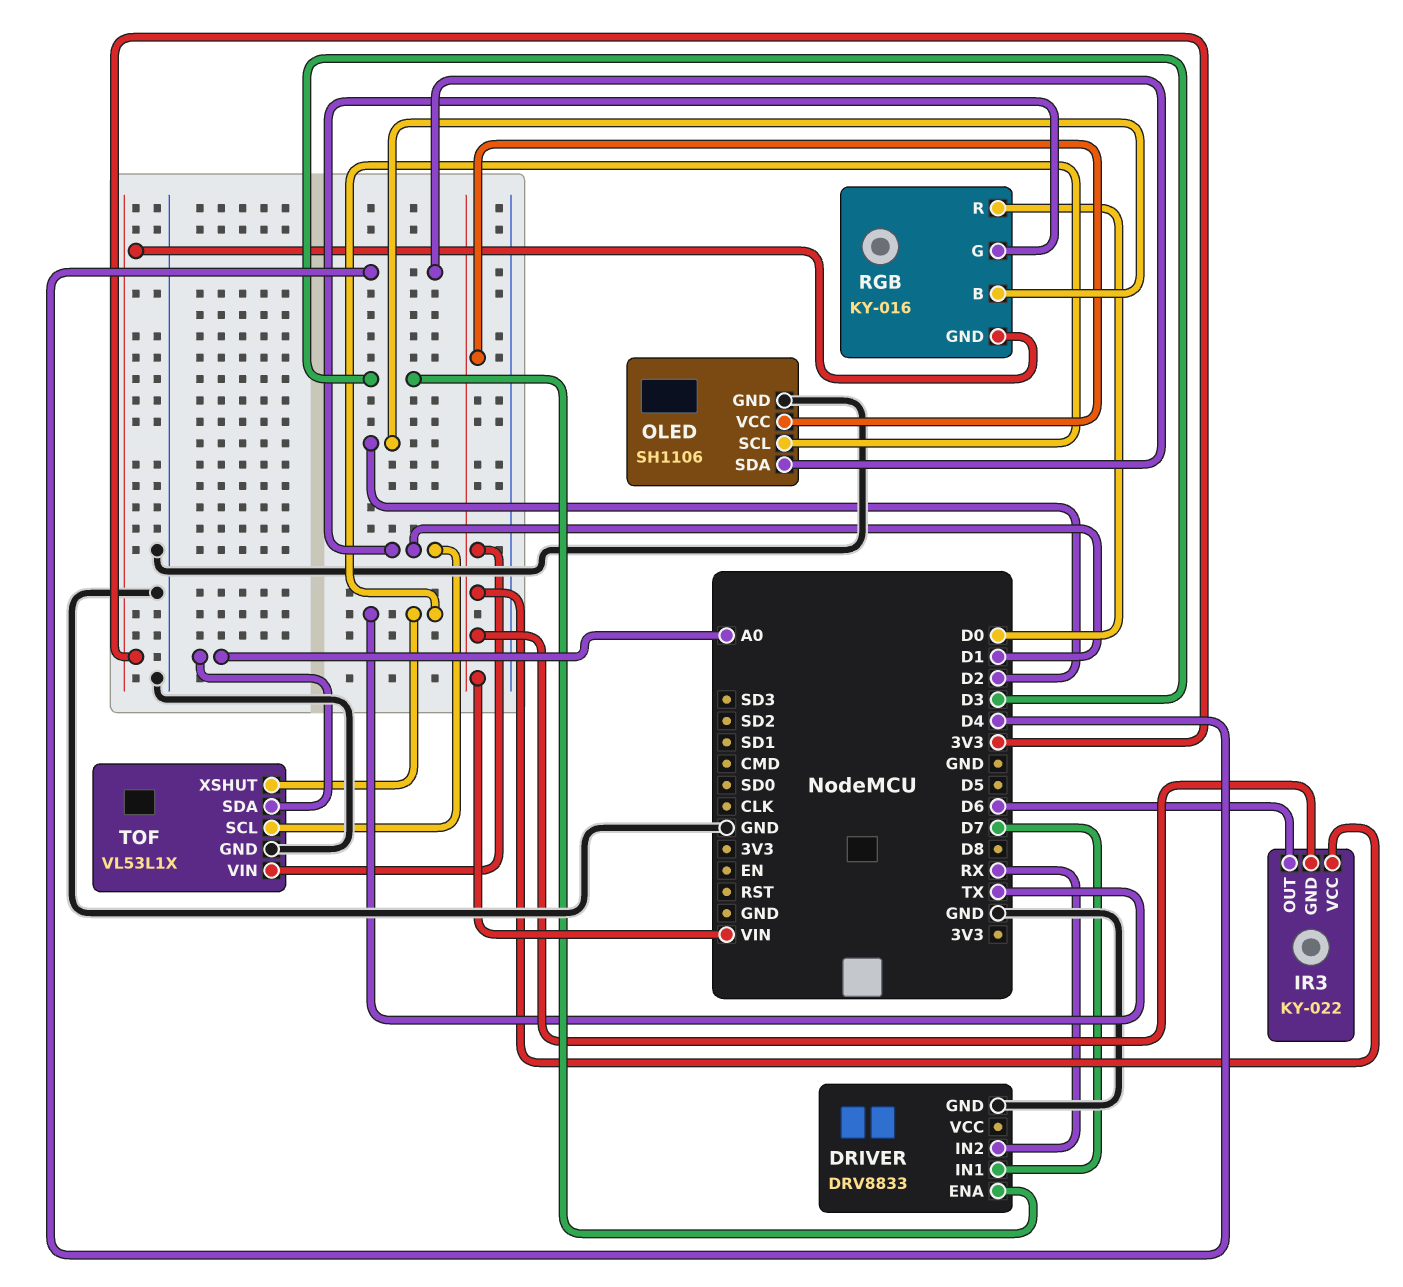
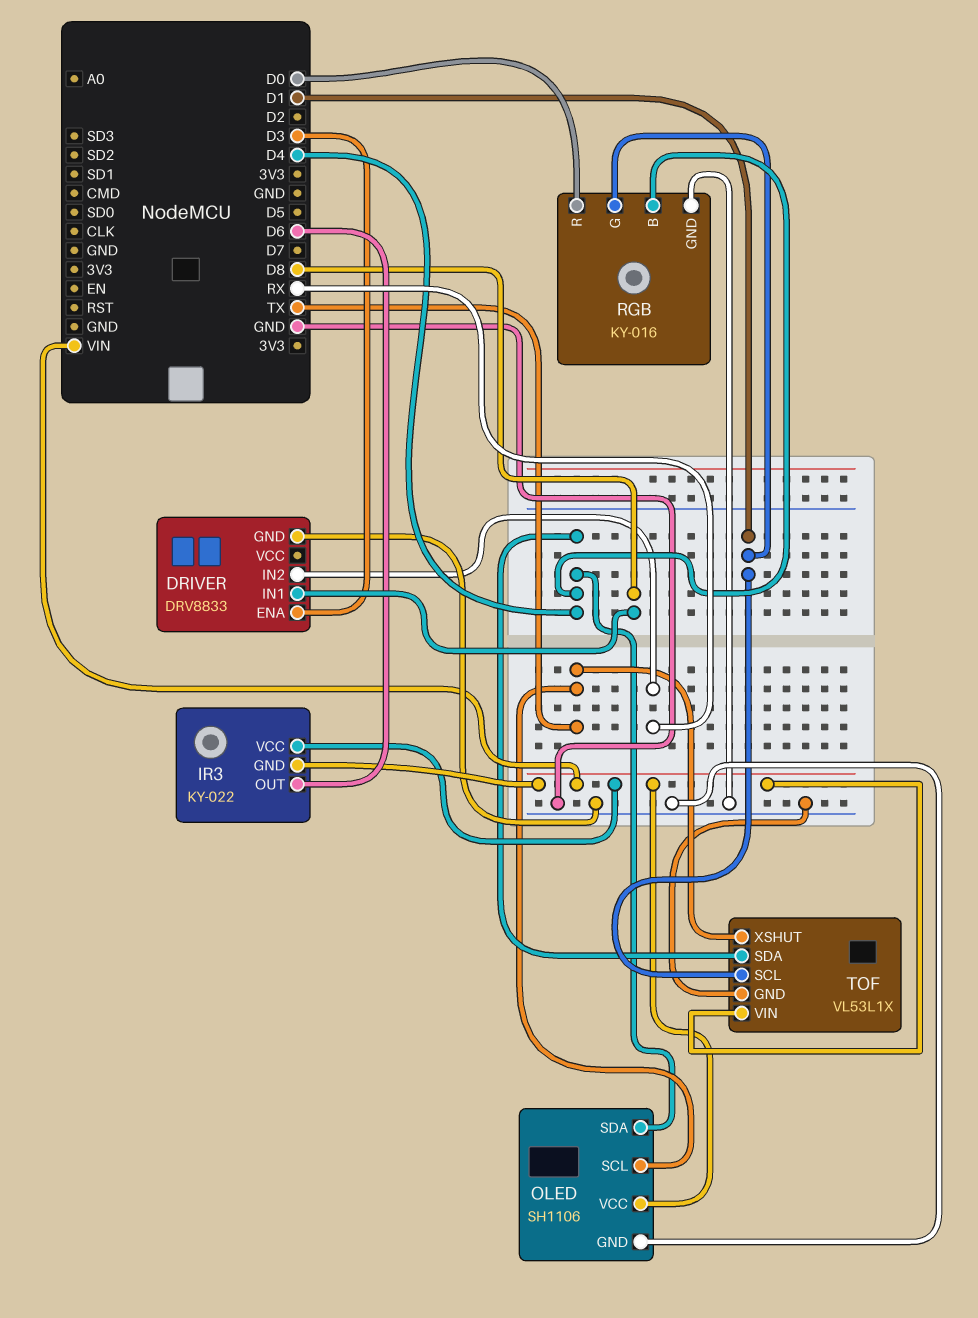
DRIVER pin IN1: D7 -> D8
RGB pin B: D2 -> D4
RGB pin GND: 3V3 -> GND
TOF pin SDA: A0 -> D4

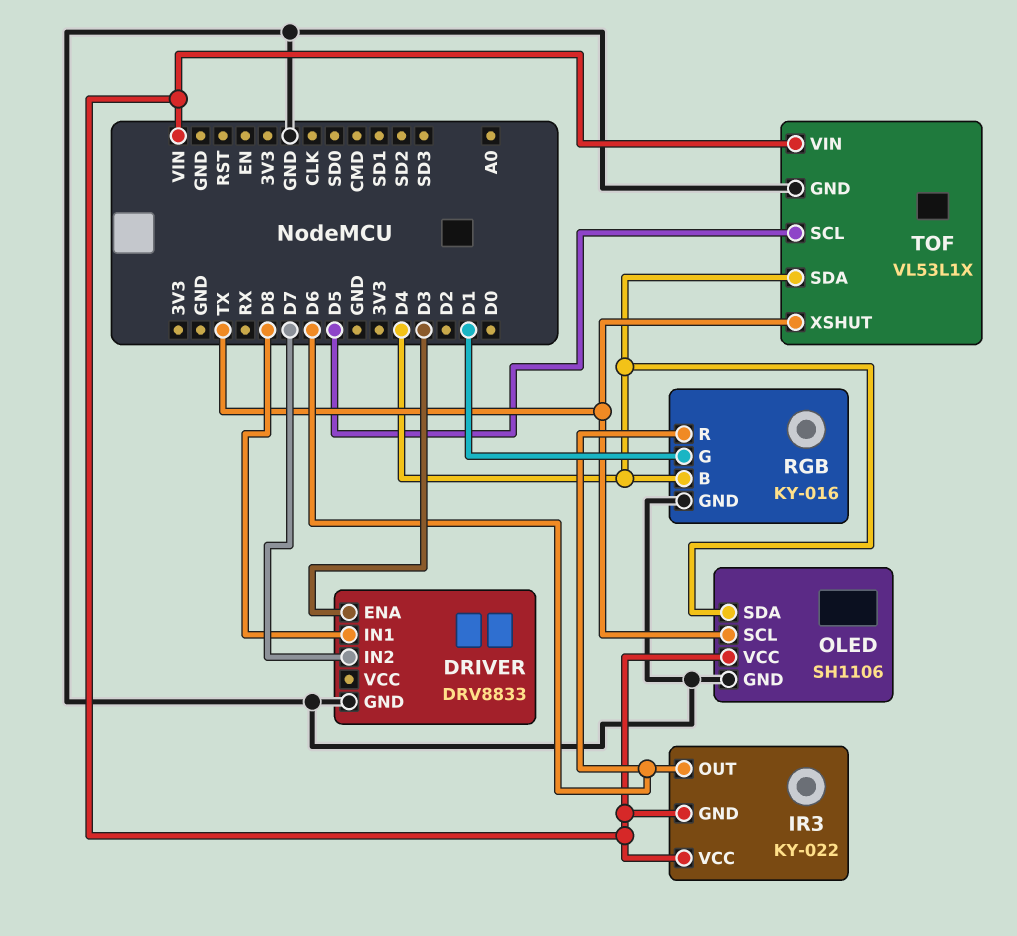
DRIVER pin IN2: RX -> D7
RGB pin R: D0 -> D6
TOF pin SCL: D1 -> D5

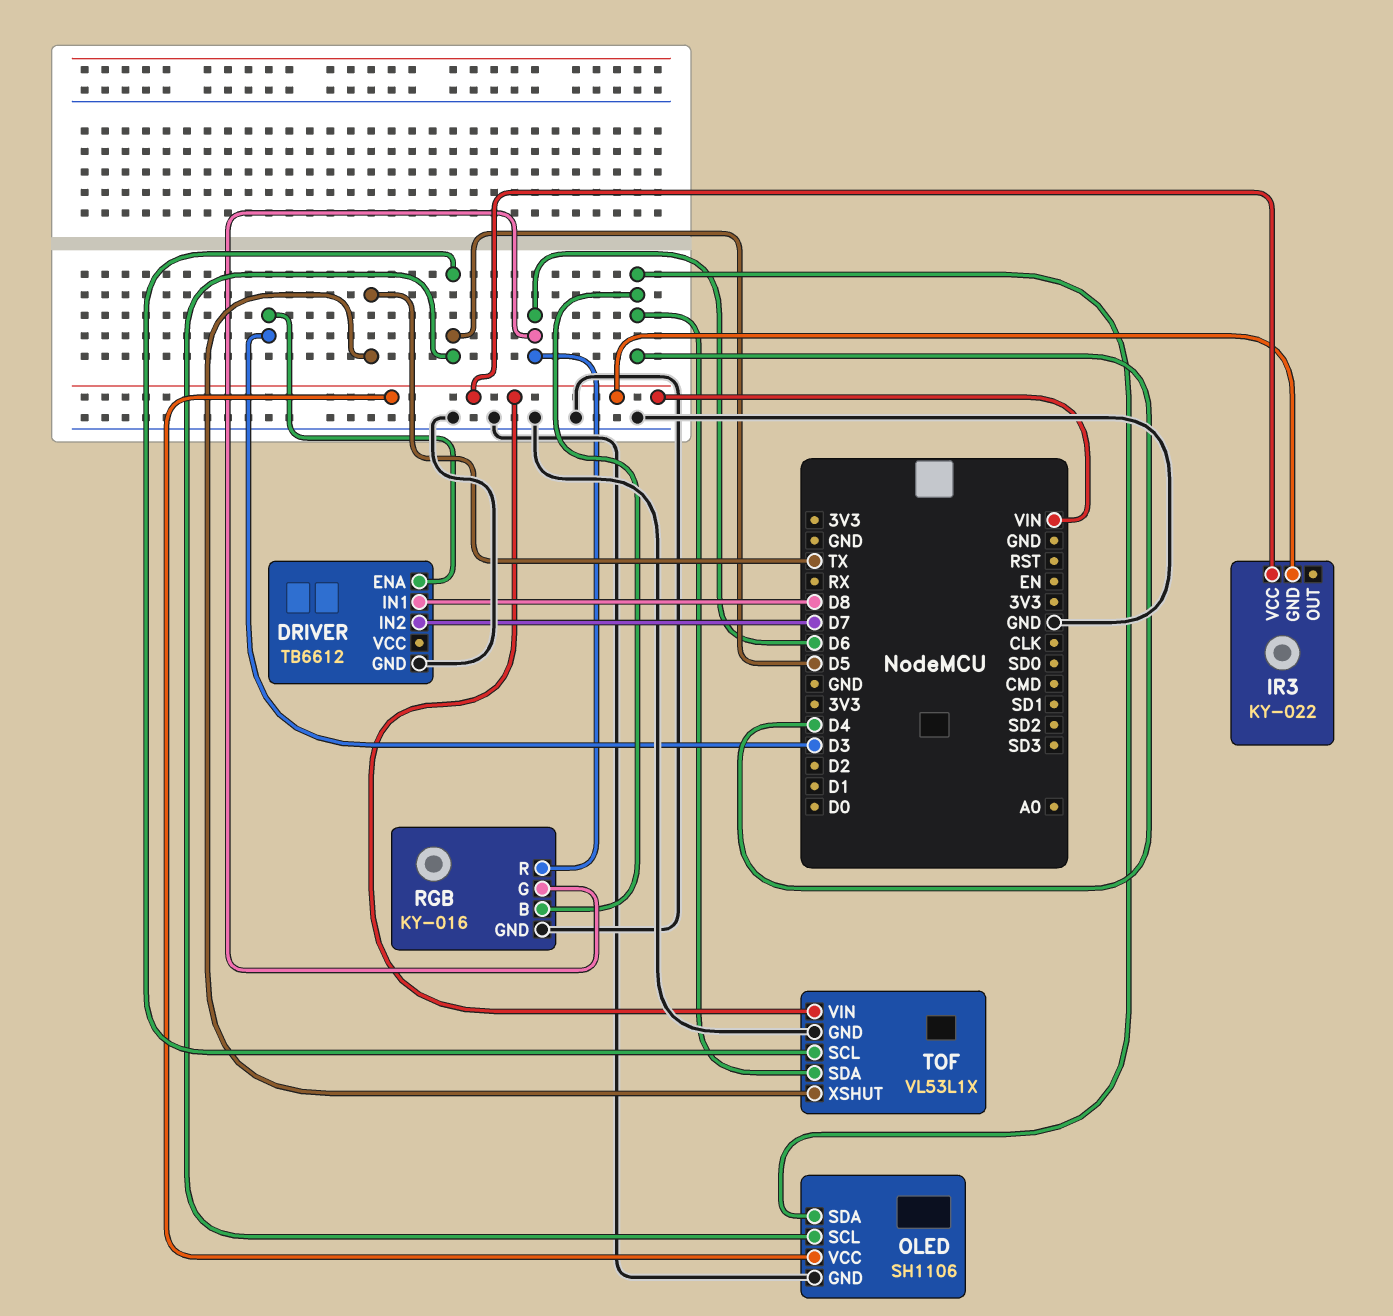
DRIVER: DRV8833 -> TB6612
IR3 pin OUT: D6 -> none
OLED pin SCL: TX -> D5
RGB pin G: D1 -> D6

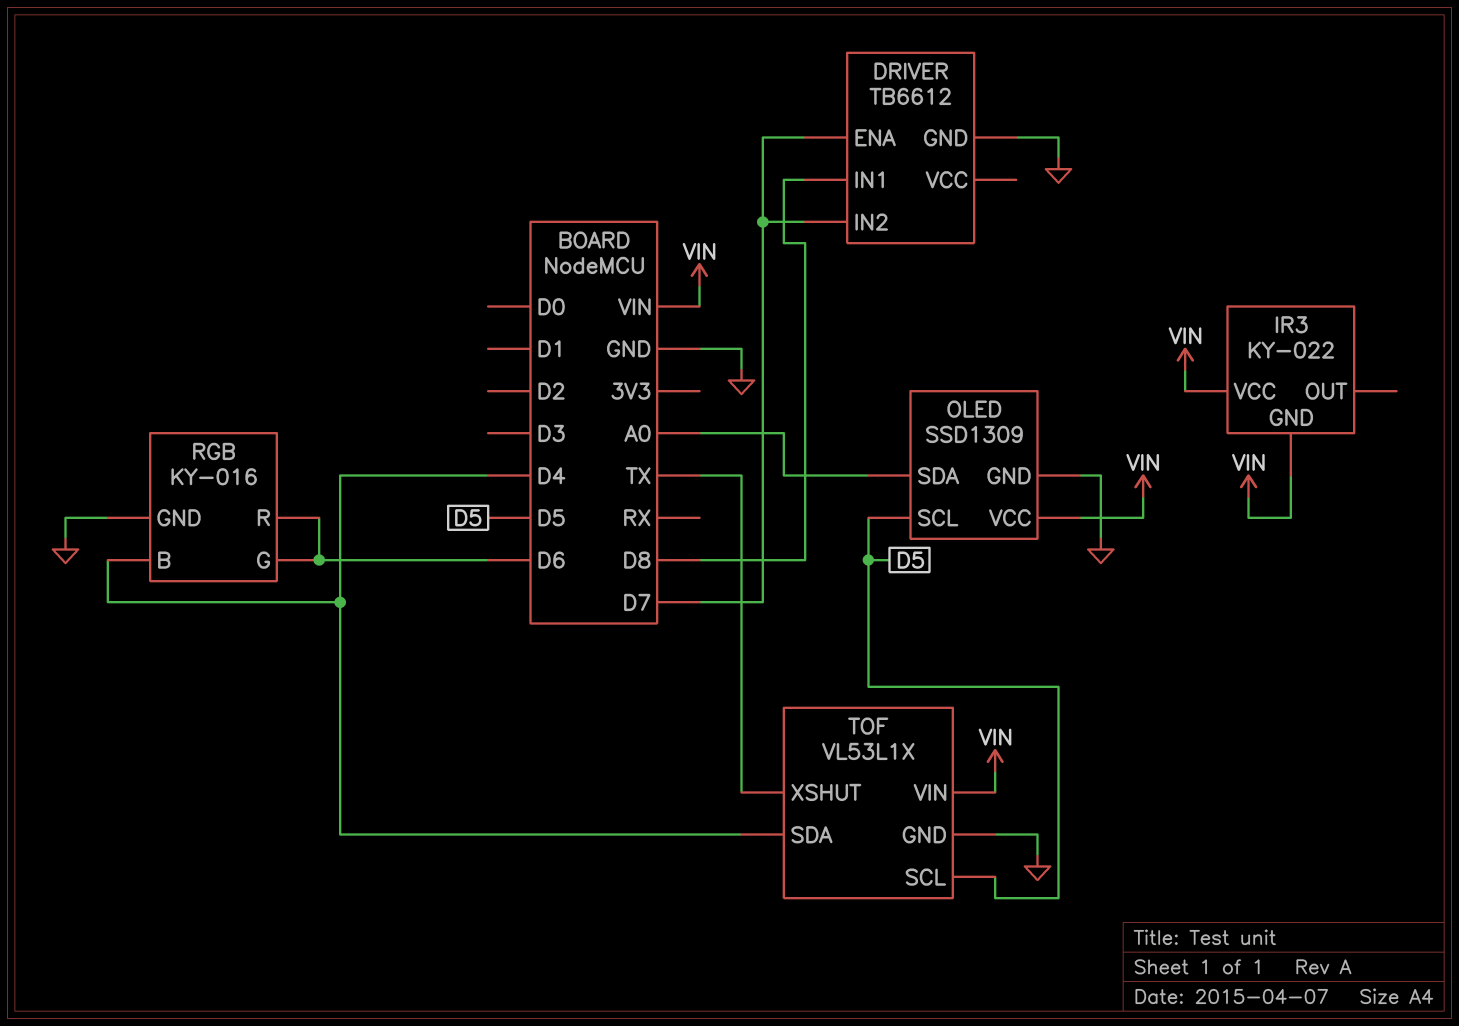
DRIVER pin ENA: D3 -> D7
OLED: SH1106 -> SSD1309
OLED pin SDA: D4 -> A0

